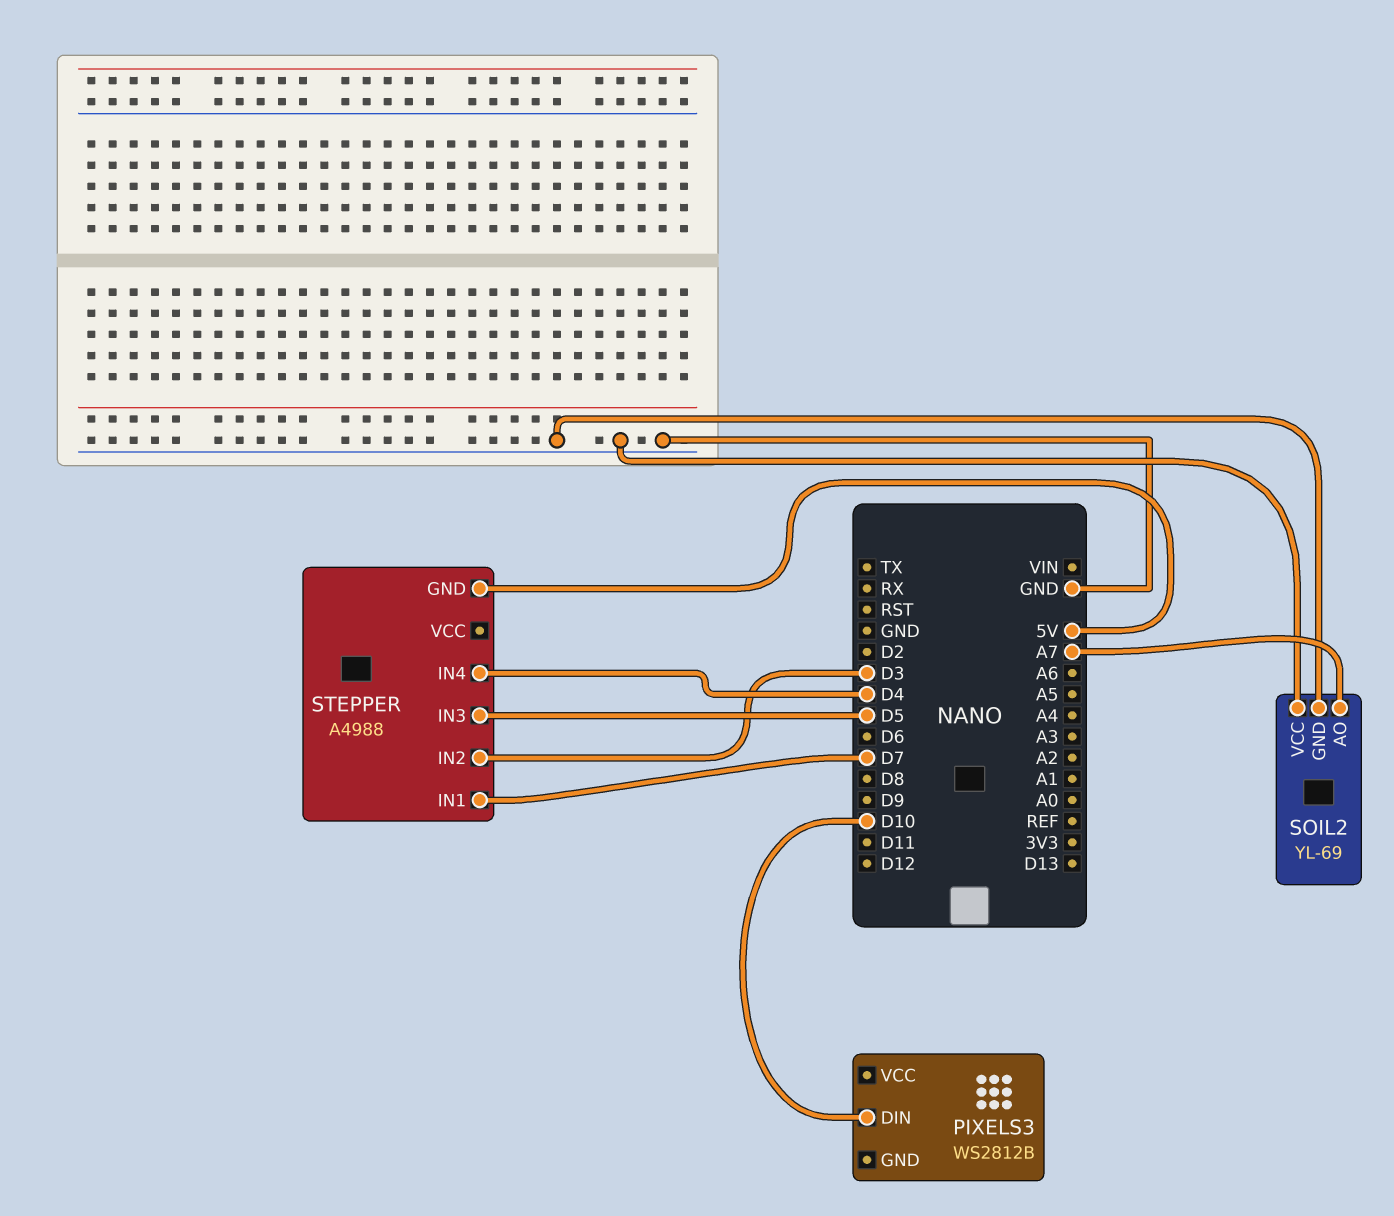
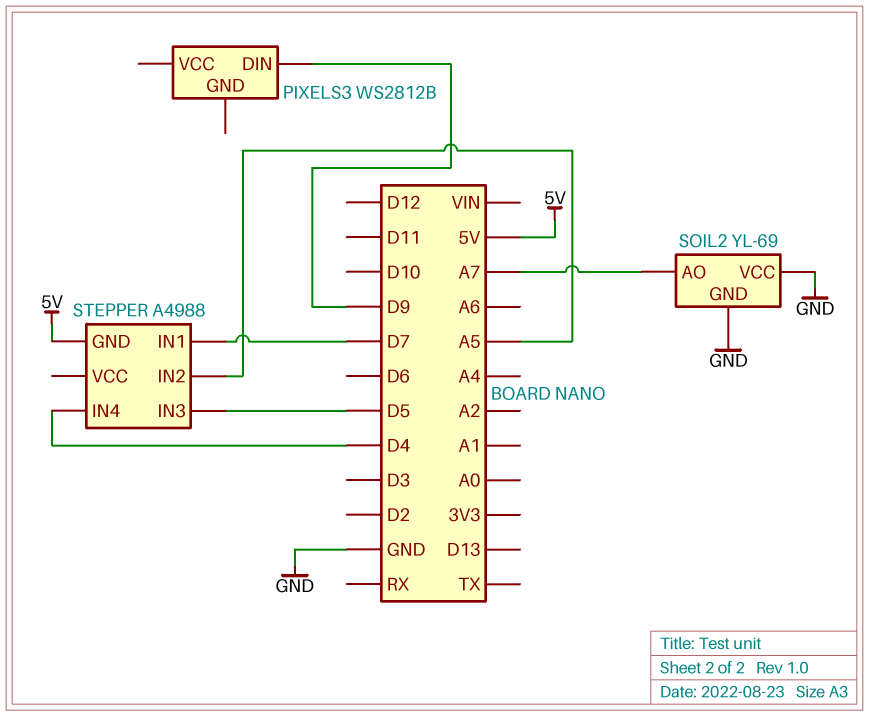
PIXELS3 pin DIN: D10 -> D9
STEPPER pin IN2: D3 -> A5

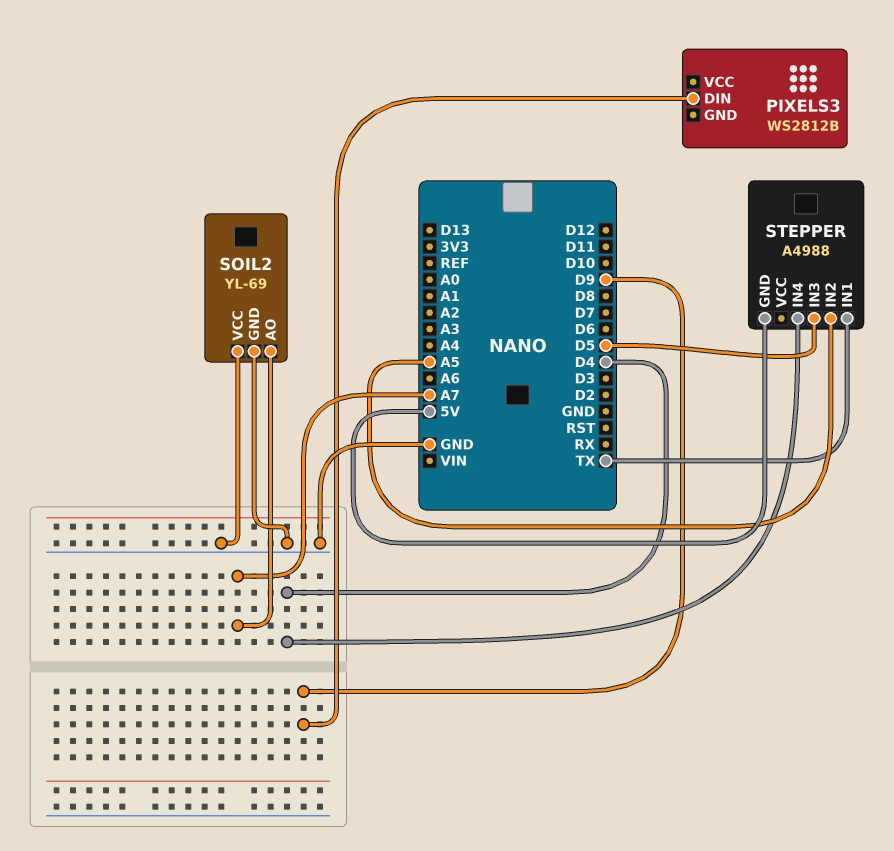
STEPPER pin IN1: D7 -> TX

